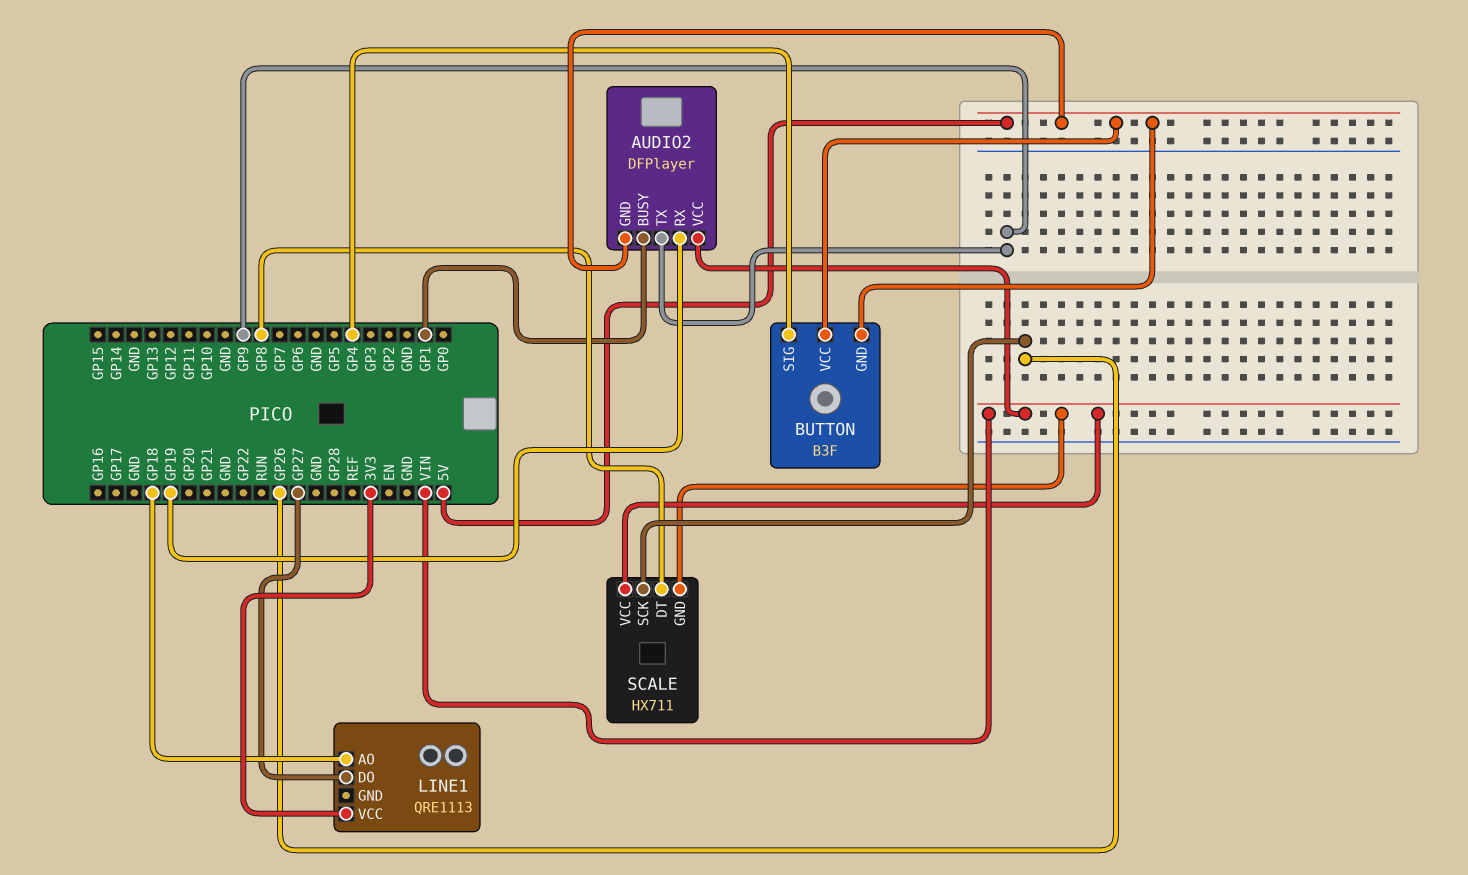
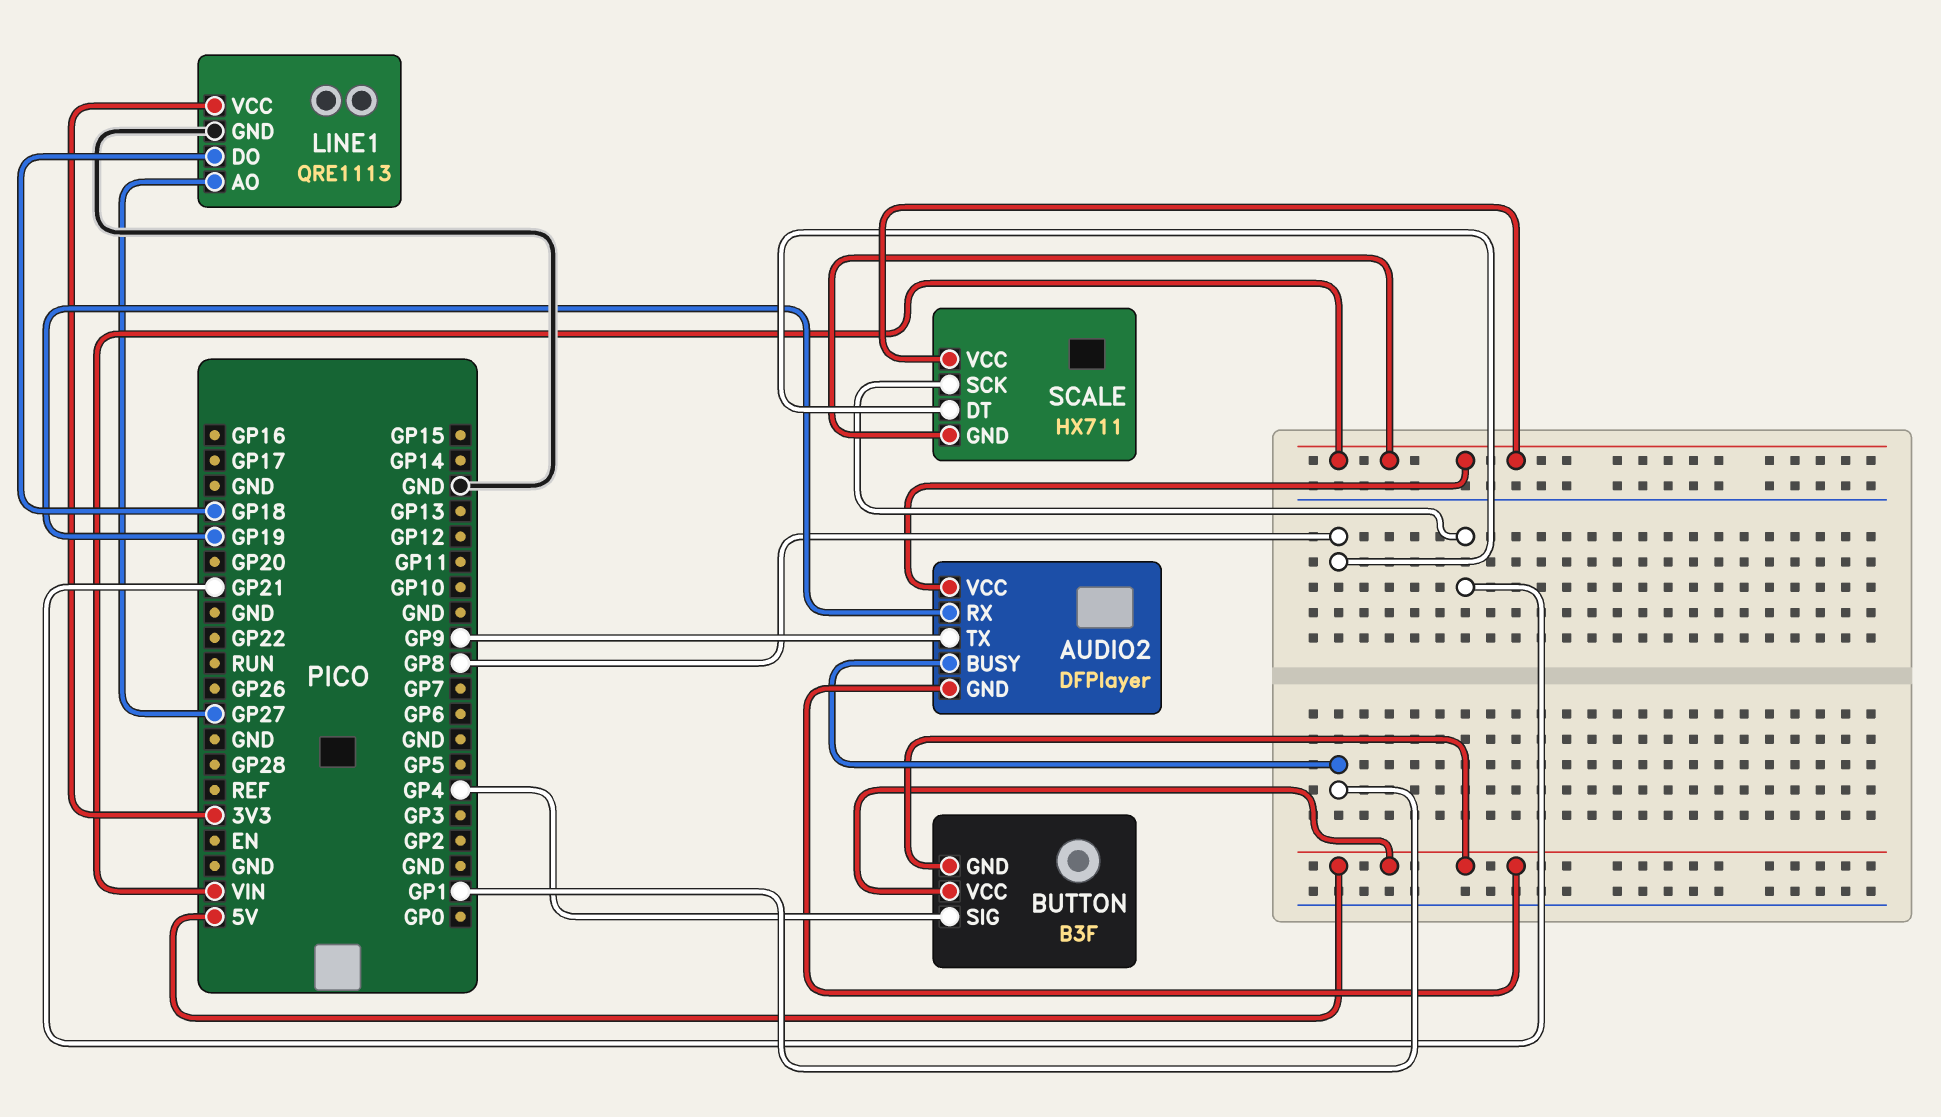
LINE1 pin AO: GP18 -> GP27
LINE1 pin DO: GP27 -> GP18
LINE1 pin GND: none -> GND
SCALE pin SCK: GP26 -> GP21

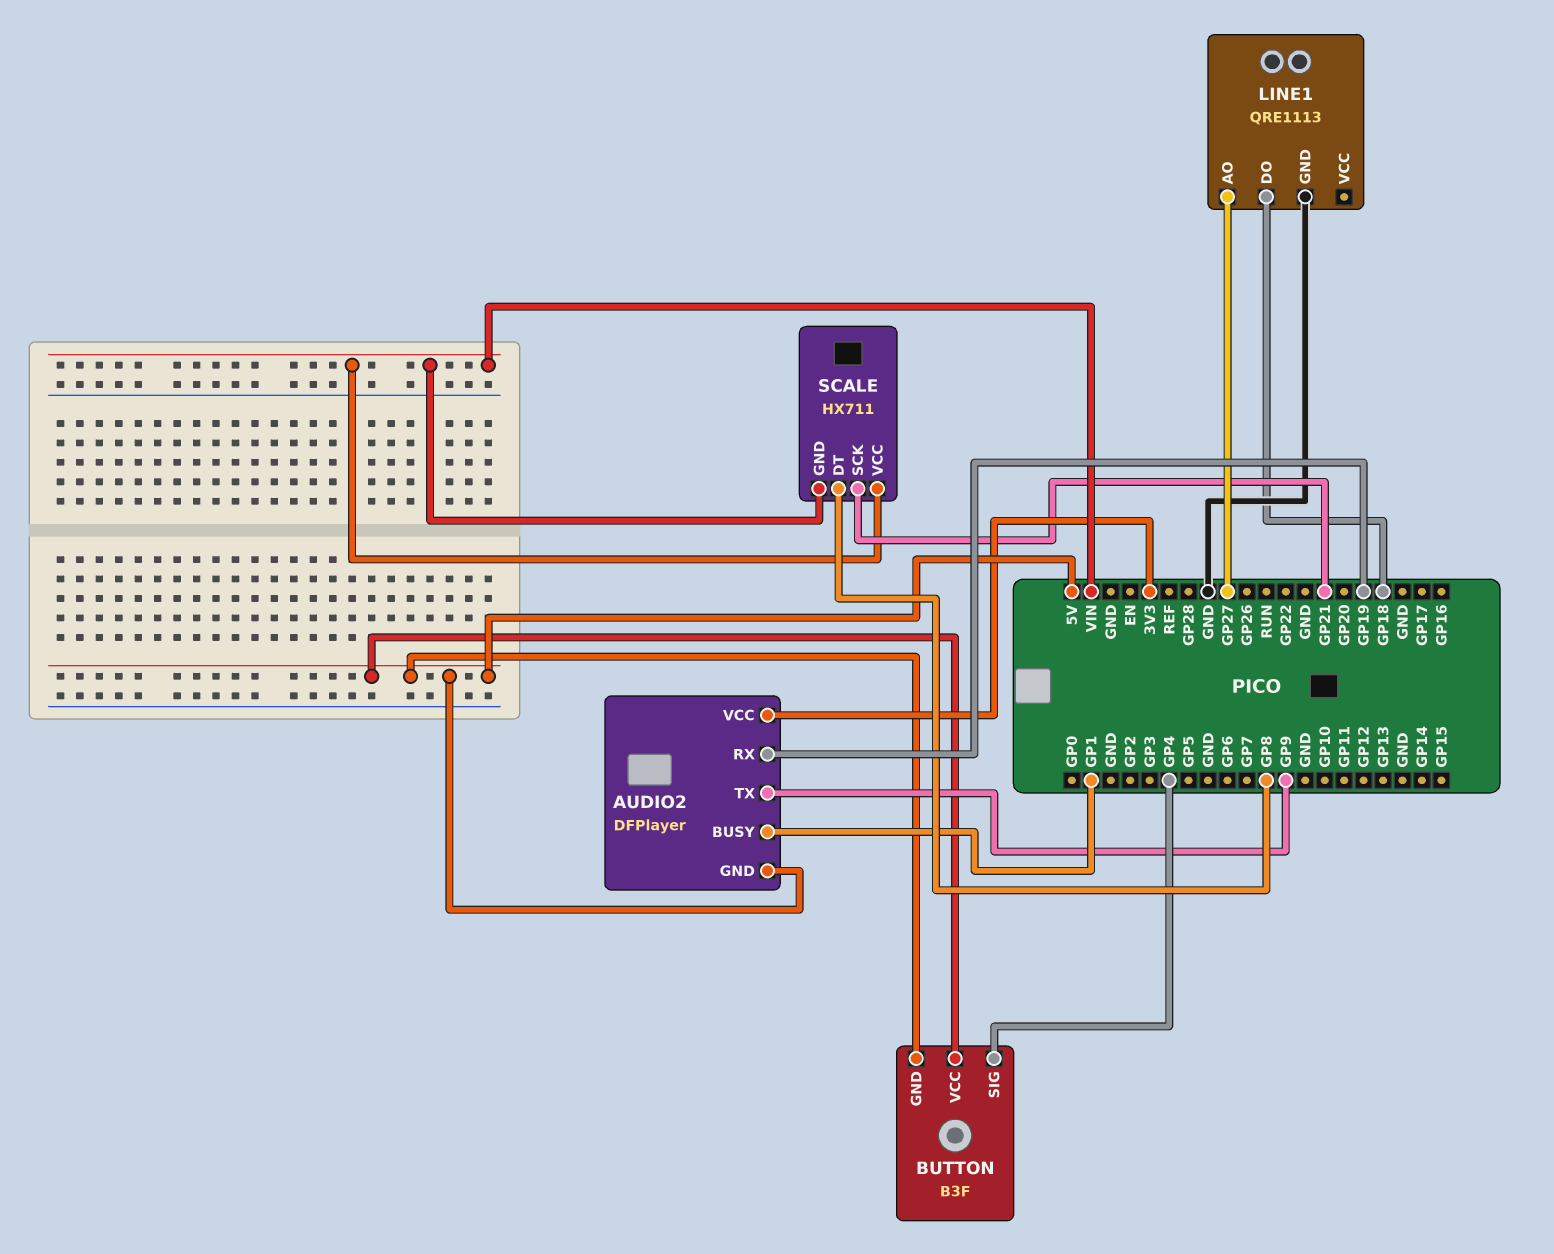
AUDIO2 pin VCC: VIN -> 3V3
LINE1 pin VCC: 3V3 -> none

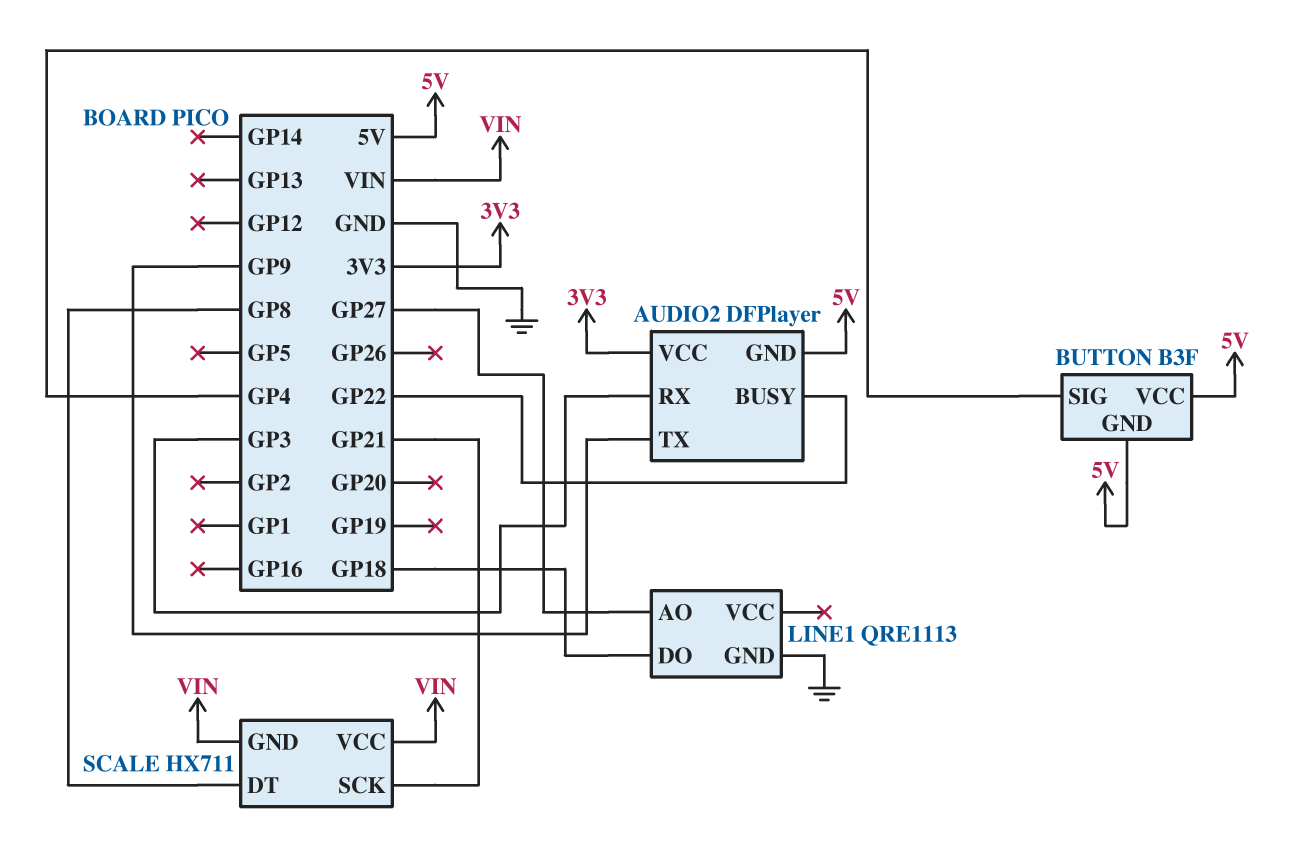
AUDIO2 pin BUSY: GP1 -> GP22
AUDIO2 pin RX: GP19 -> GP3

